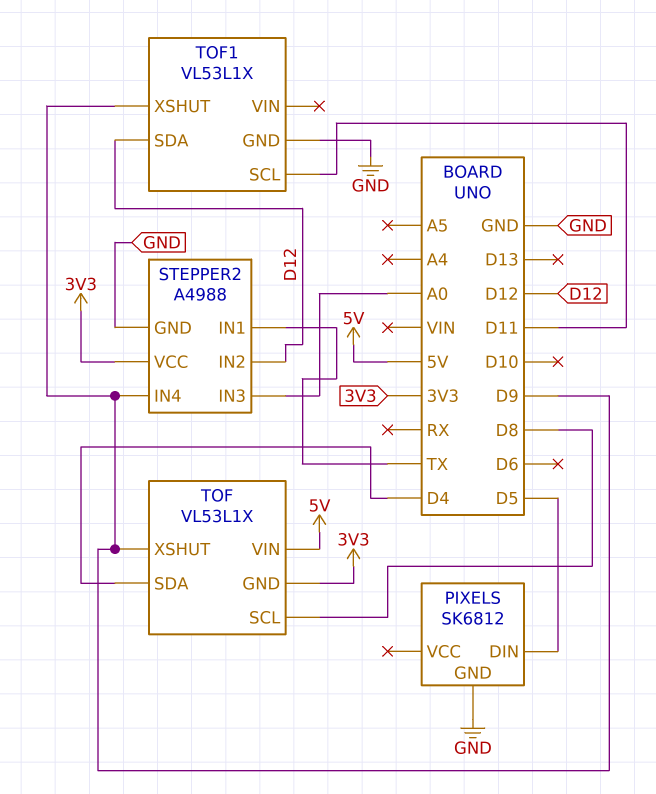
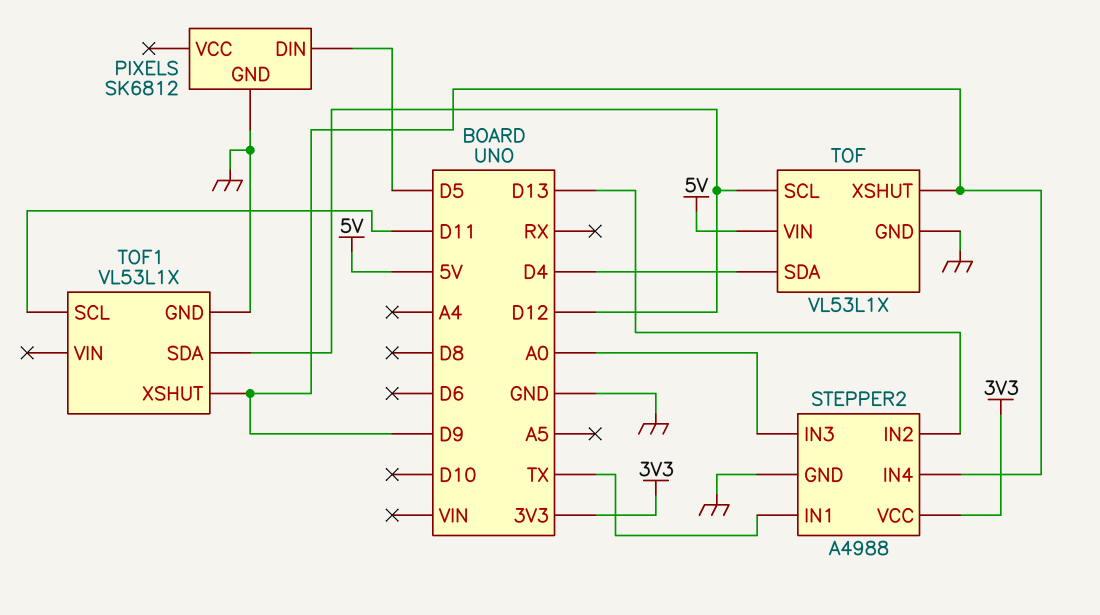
STEPPER2 pin IN2: D12 -> D13
TOF pin GND: 3V3 -> GND
TOF pin SCL: D8 -> D12

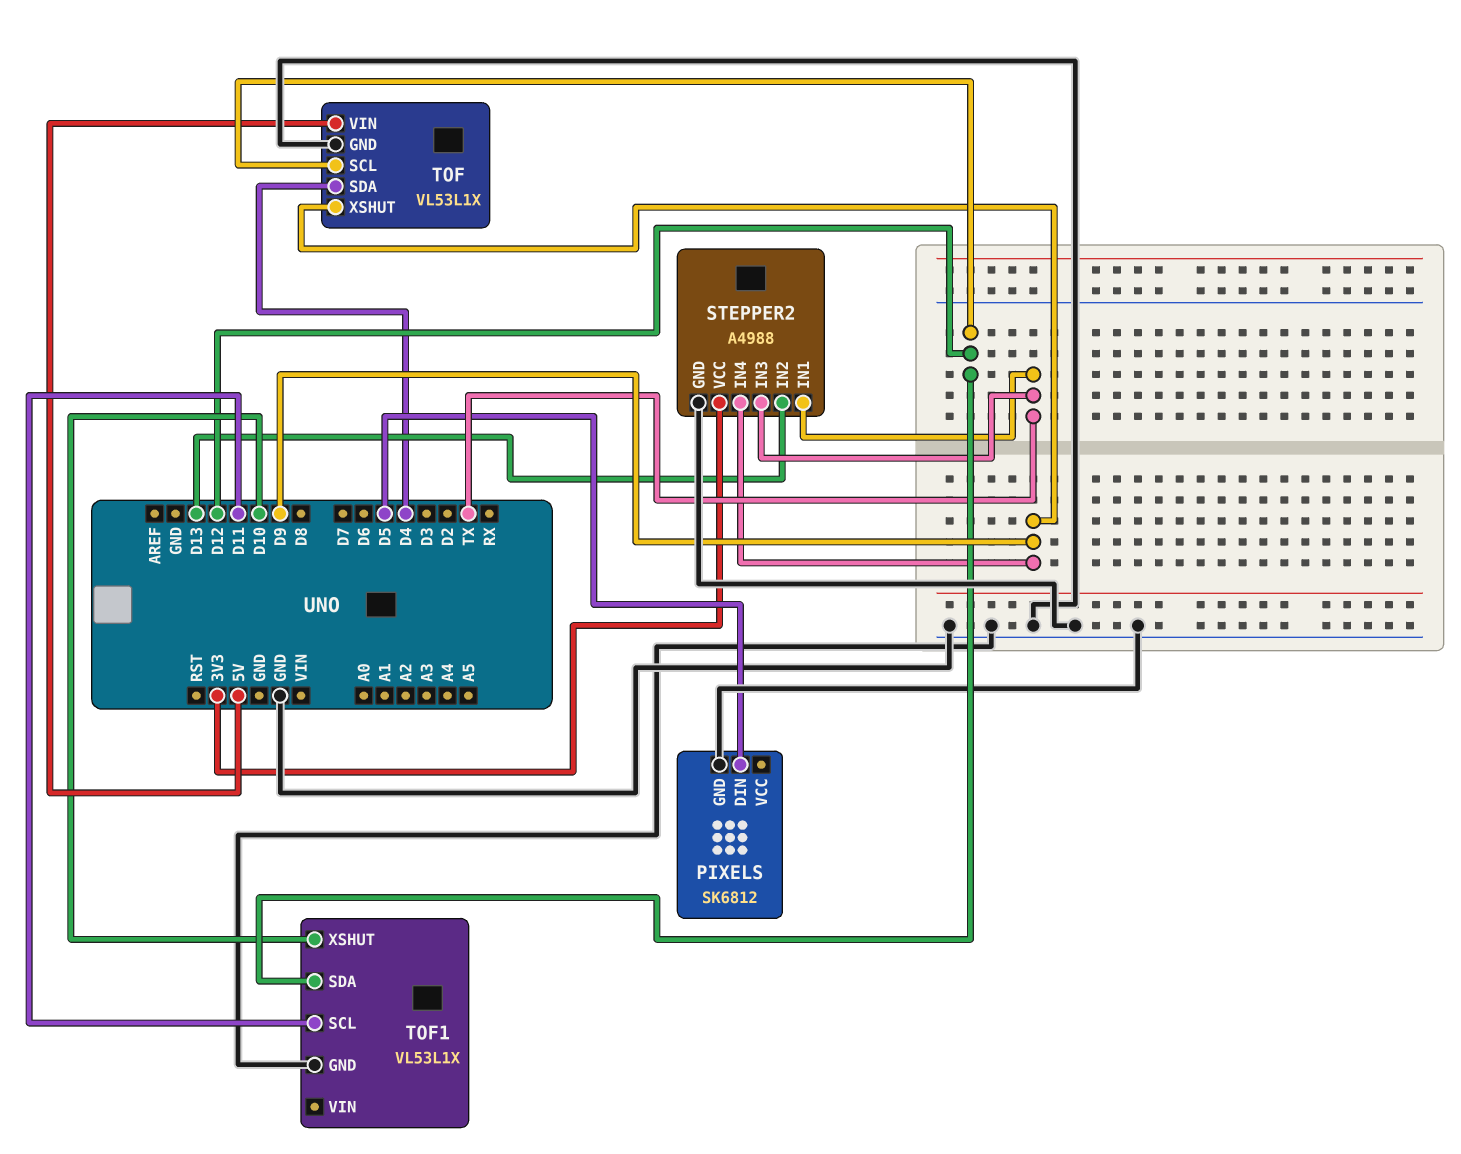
STEPPER2 pin IN3: A0 -> TX
TOF1 pin XSHUT: D9 -> D10

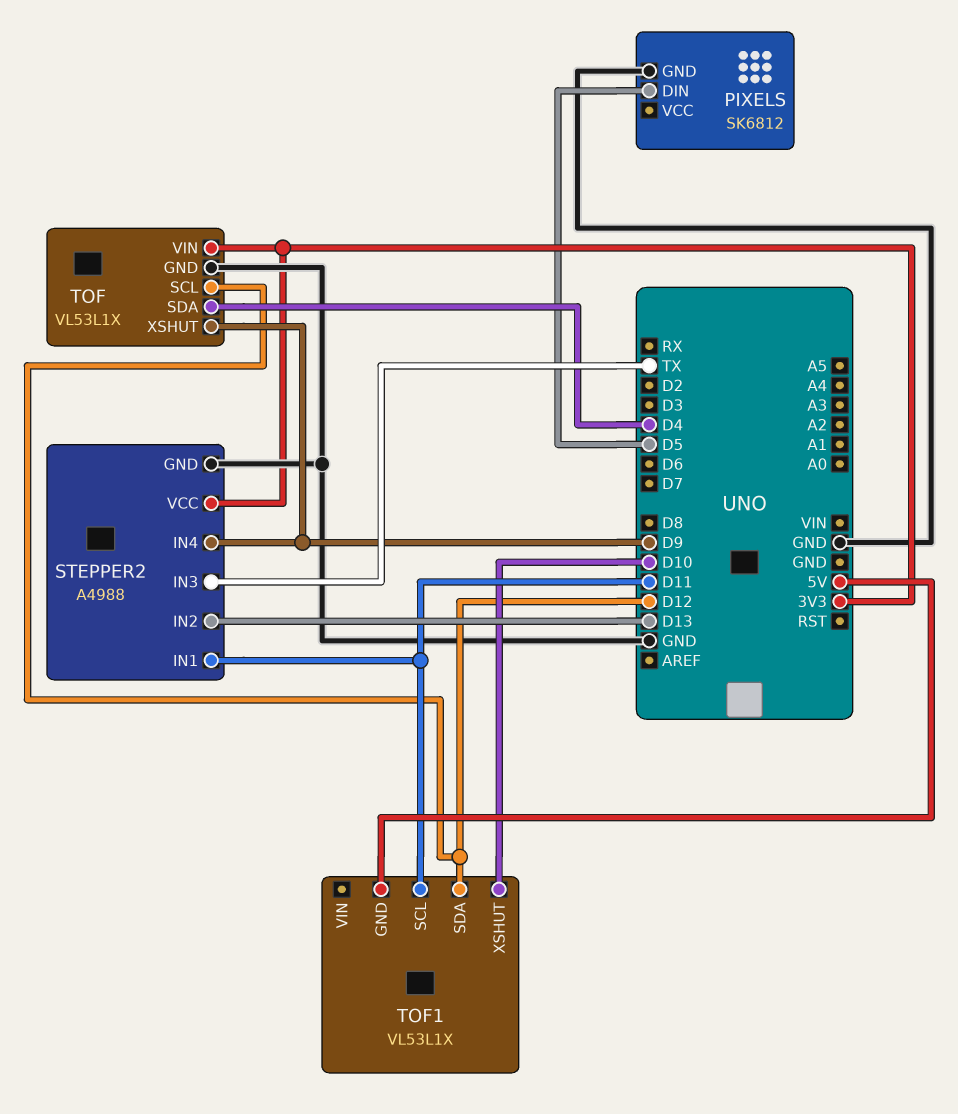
STEPPER2 pin IN1: TX -> D11
TOF pin VIN: 5V -> 3V3
TOF1 pin GND: GND -> 5V

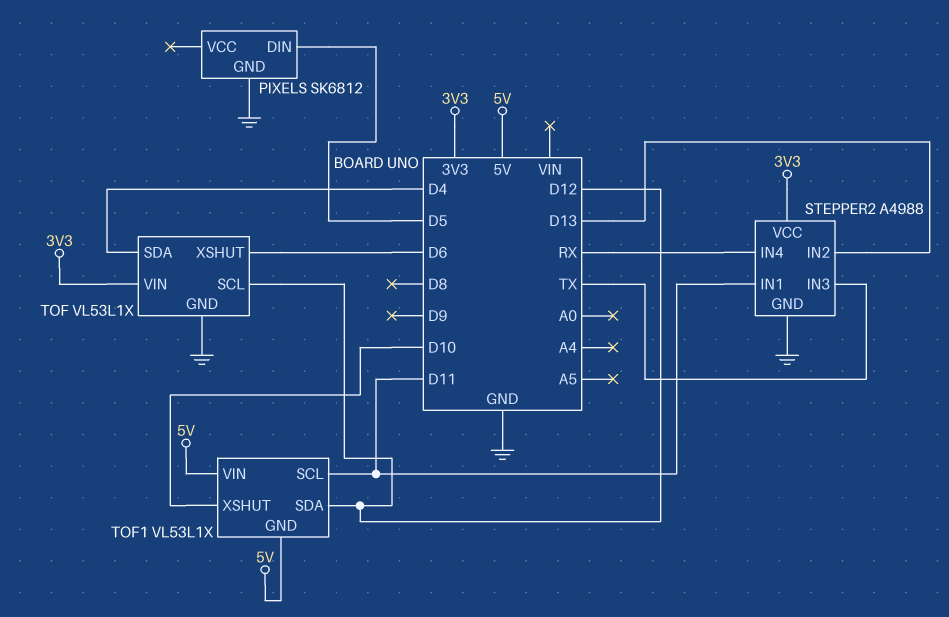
STEPPER2 pin IN4: D9 -> RX
TOF pin XSHUT: D9 -> D6
TOF1 pin VIN: none -> 5V

